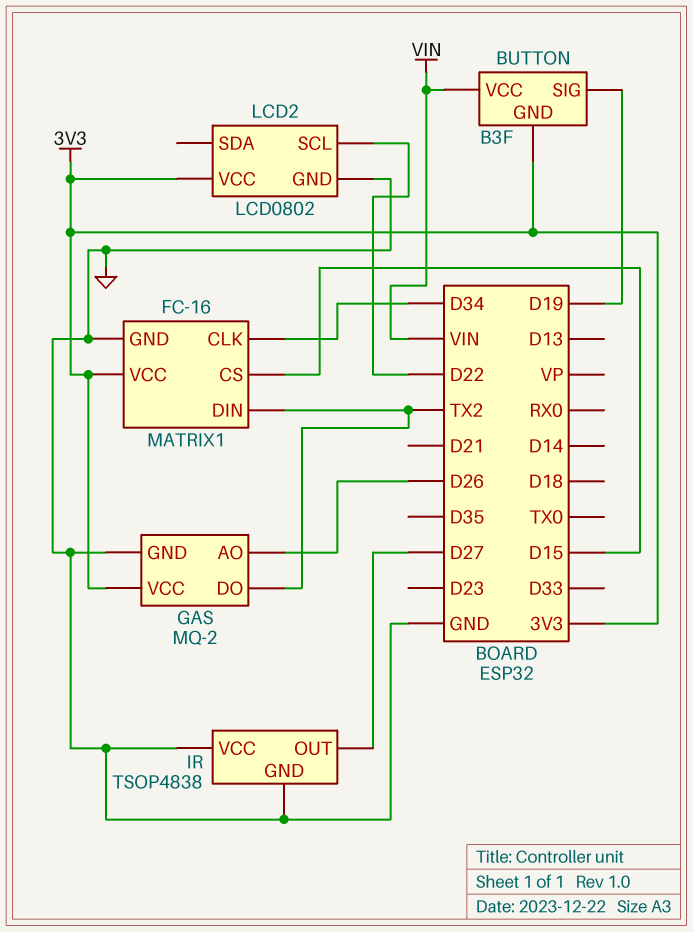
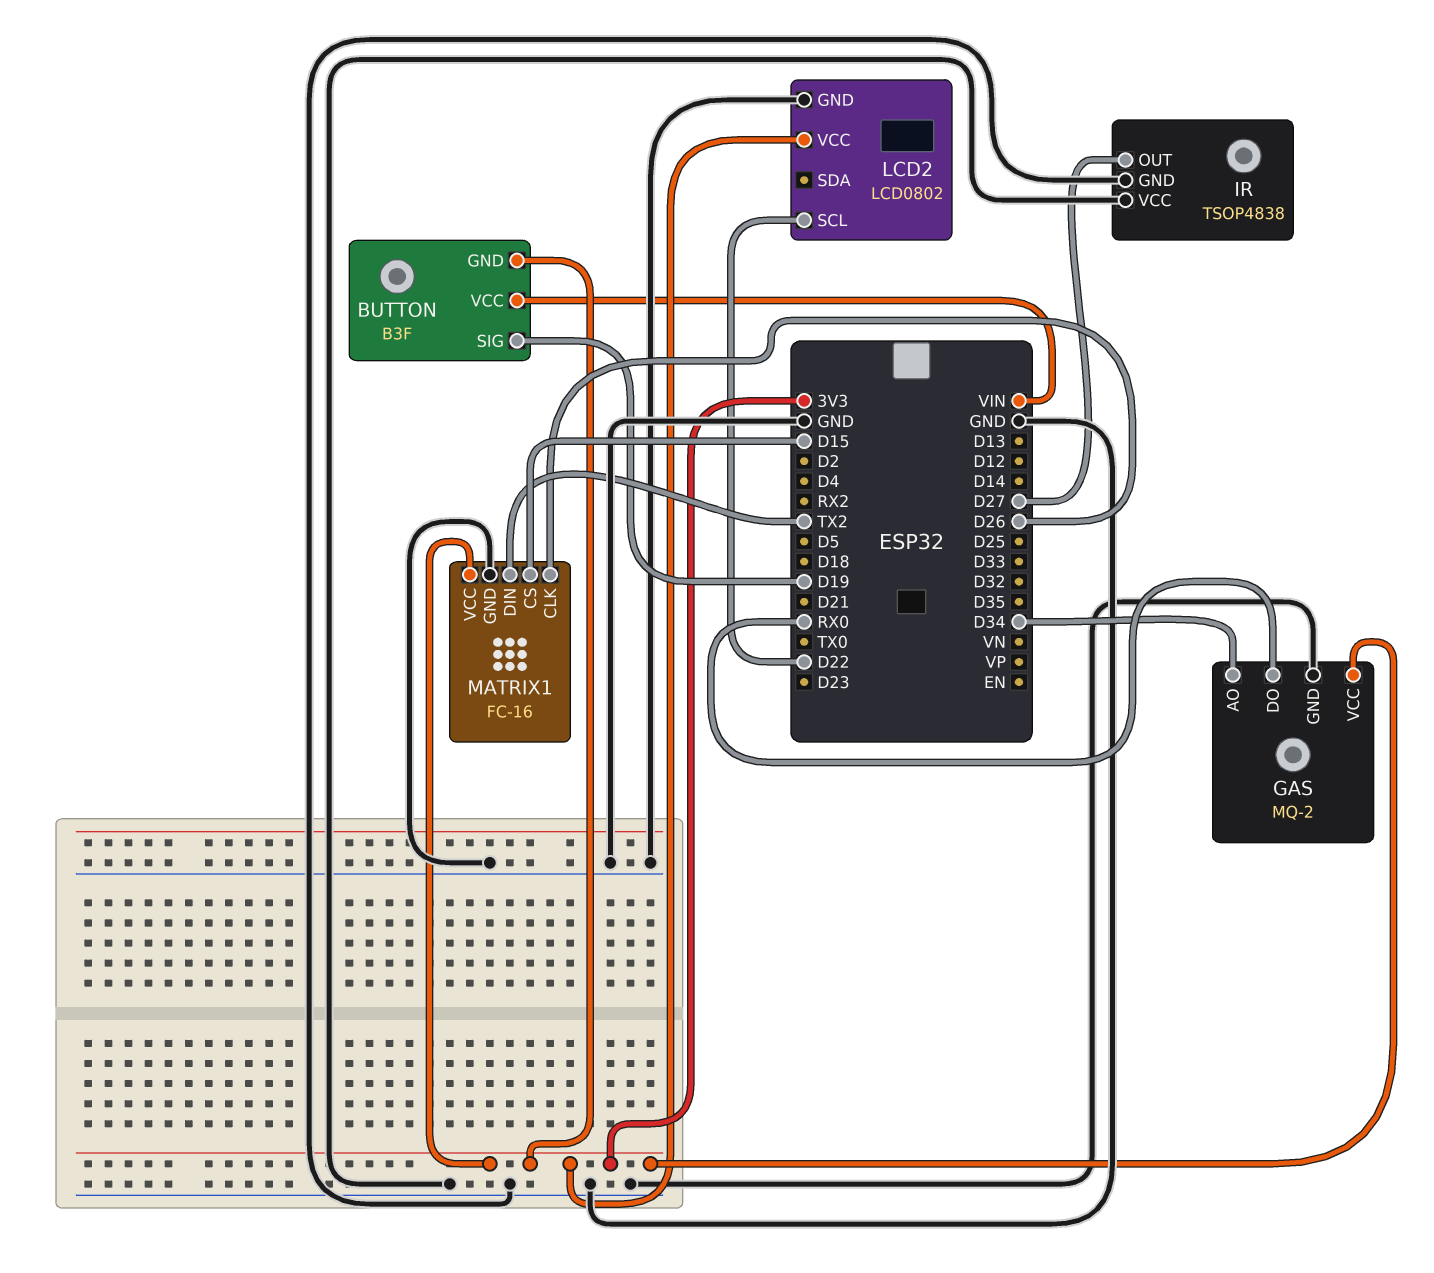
GAS pin AO: D26 -> D34
GAS pin DO: TX2 -> RX0
MATRIX1 pin CLK: D34 -> D26

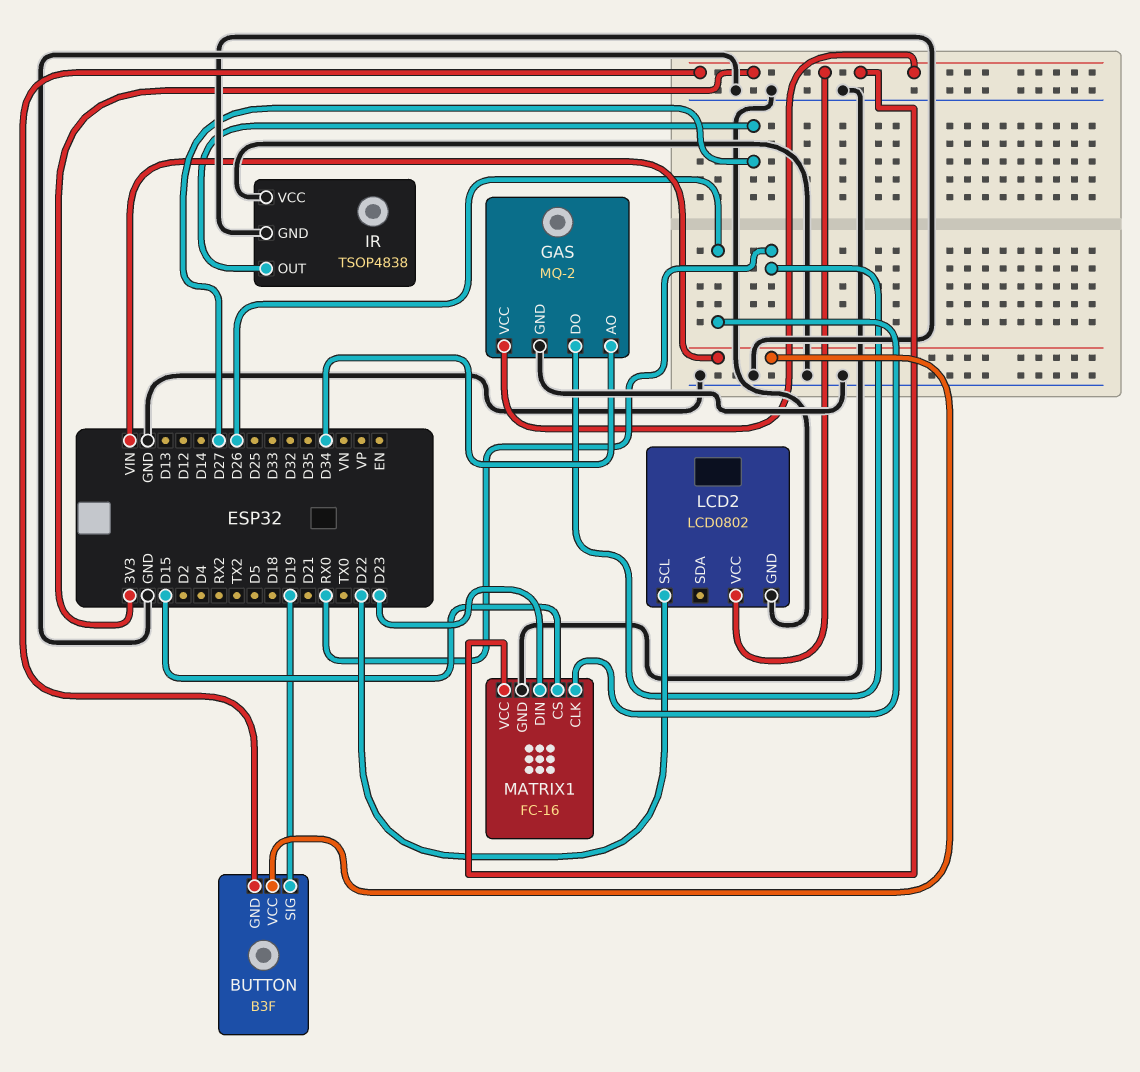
MATRIX1 pin DIN: TX2 -> D23

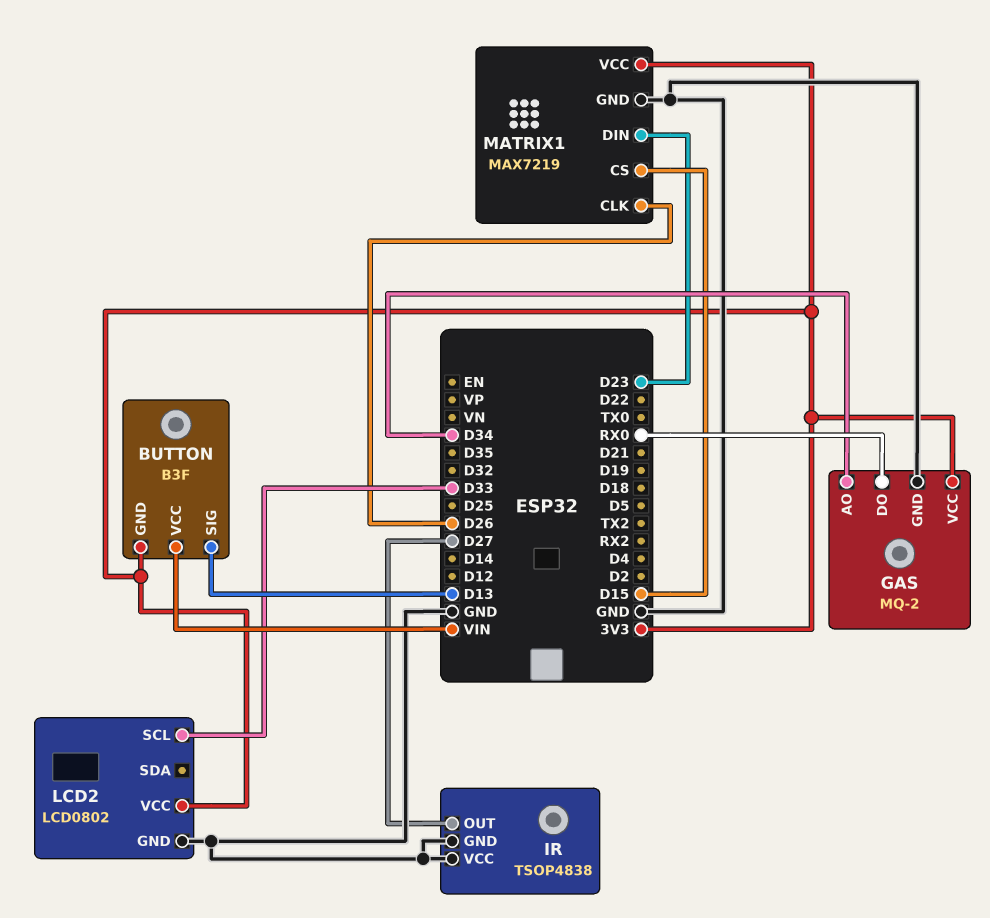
BUTTON pin SIG: D19 -> D13
LCD2 pin SCL: D22 -> D33
MATRIX1: FC-16 -> MAX7219

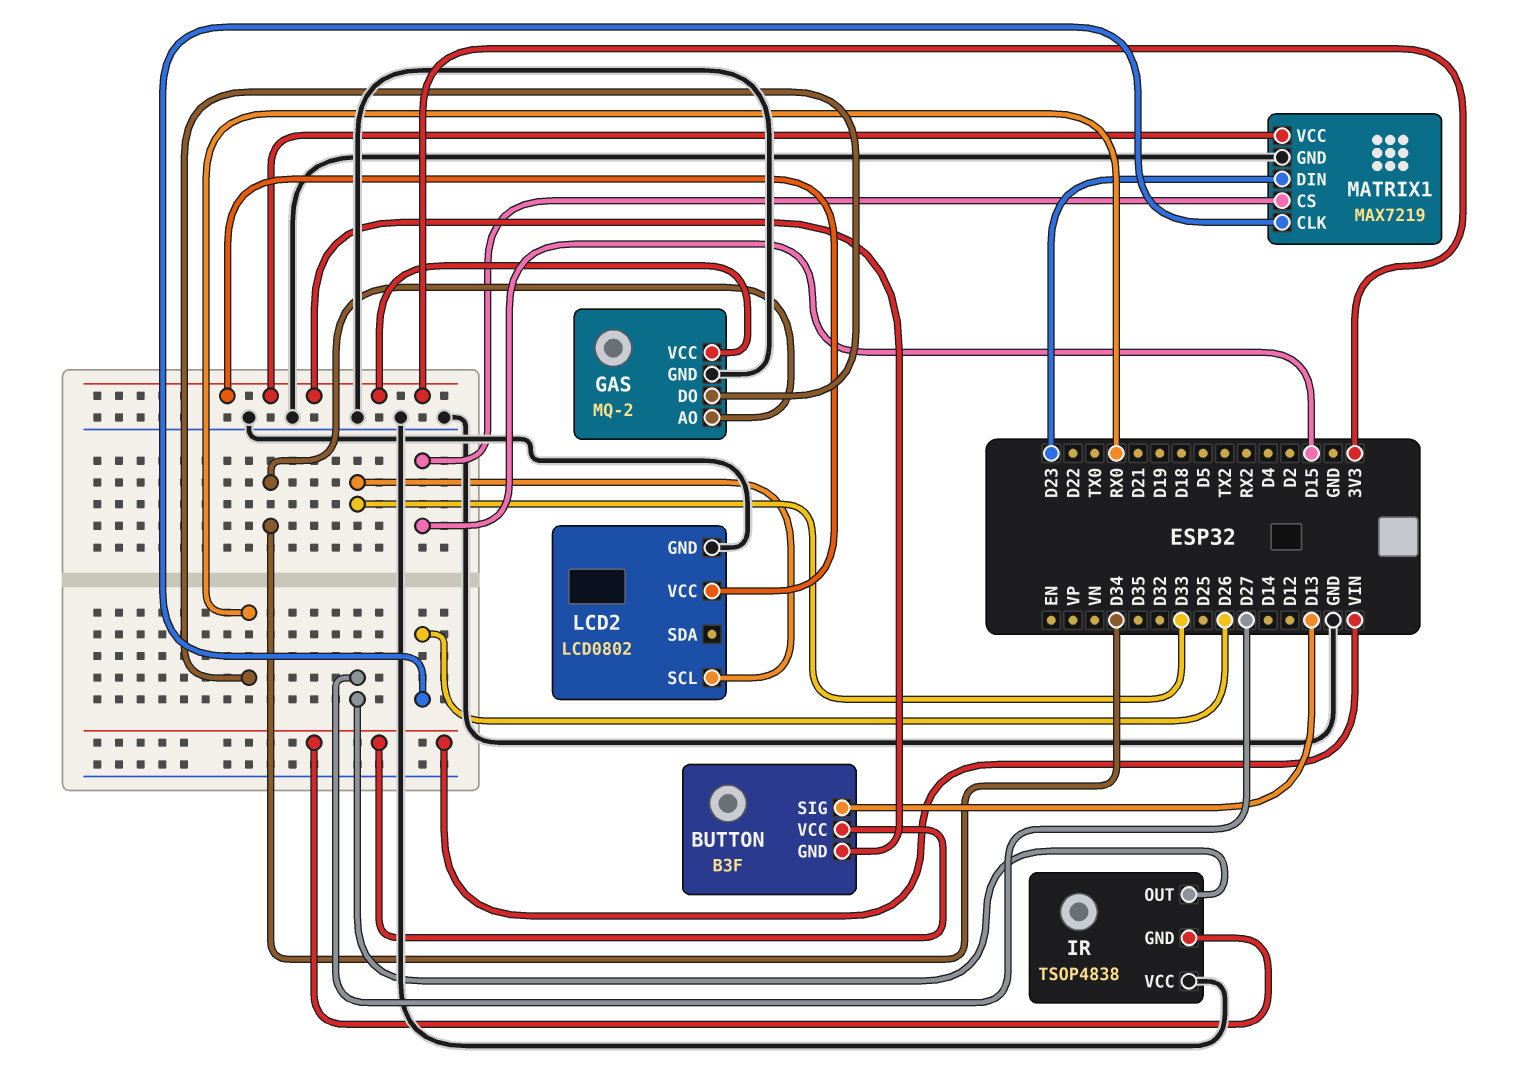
IR pin GND: GND -> VIN

